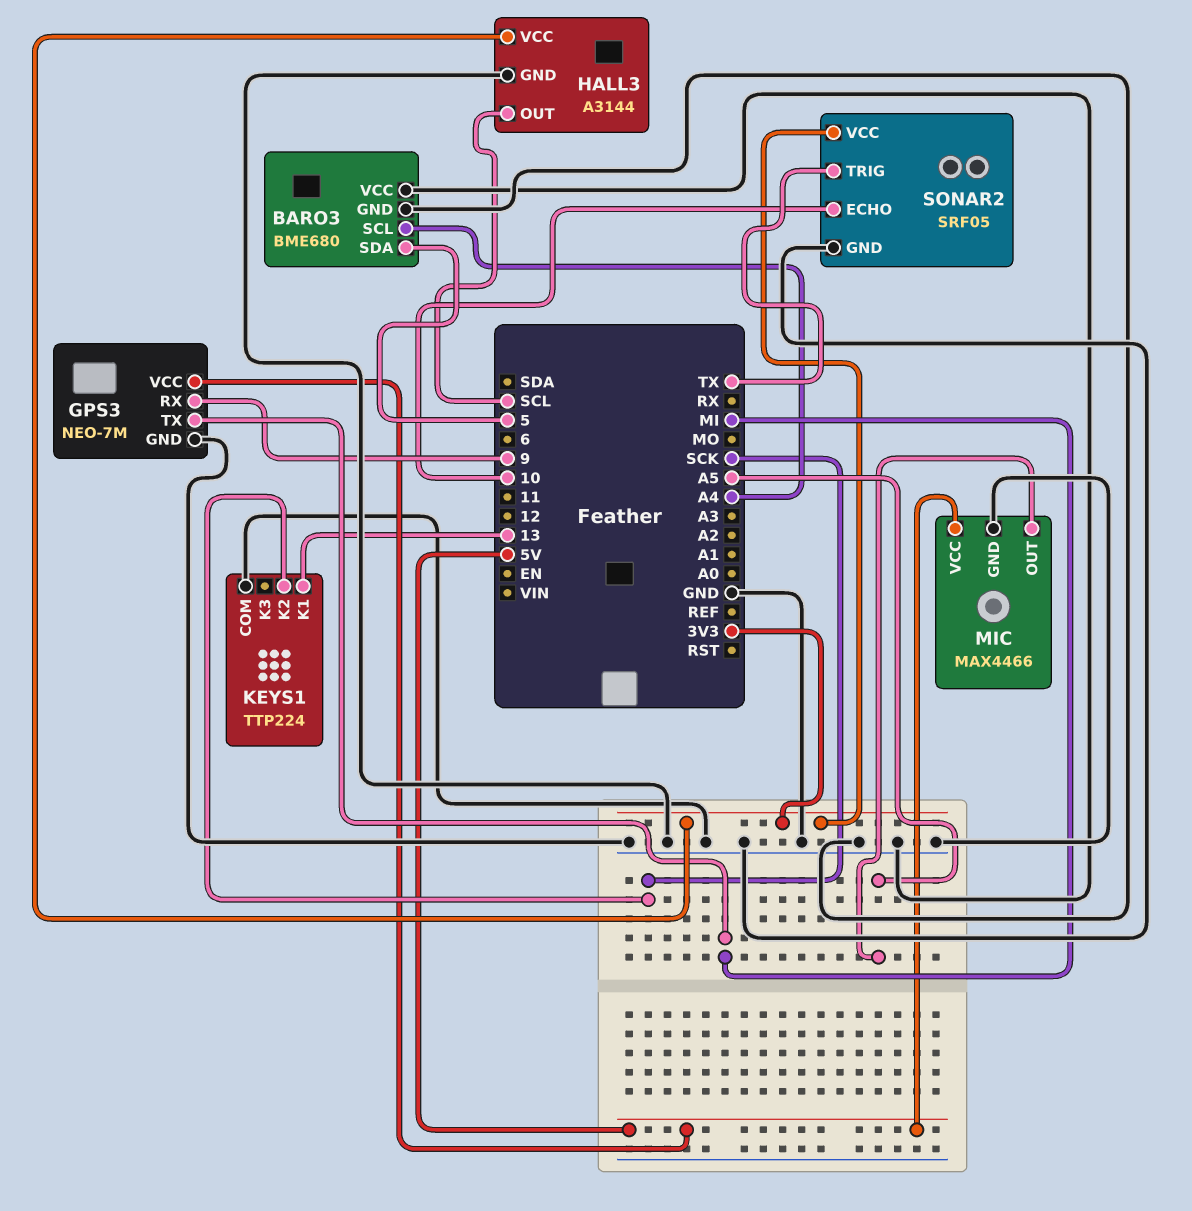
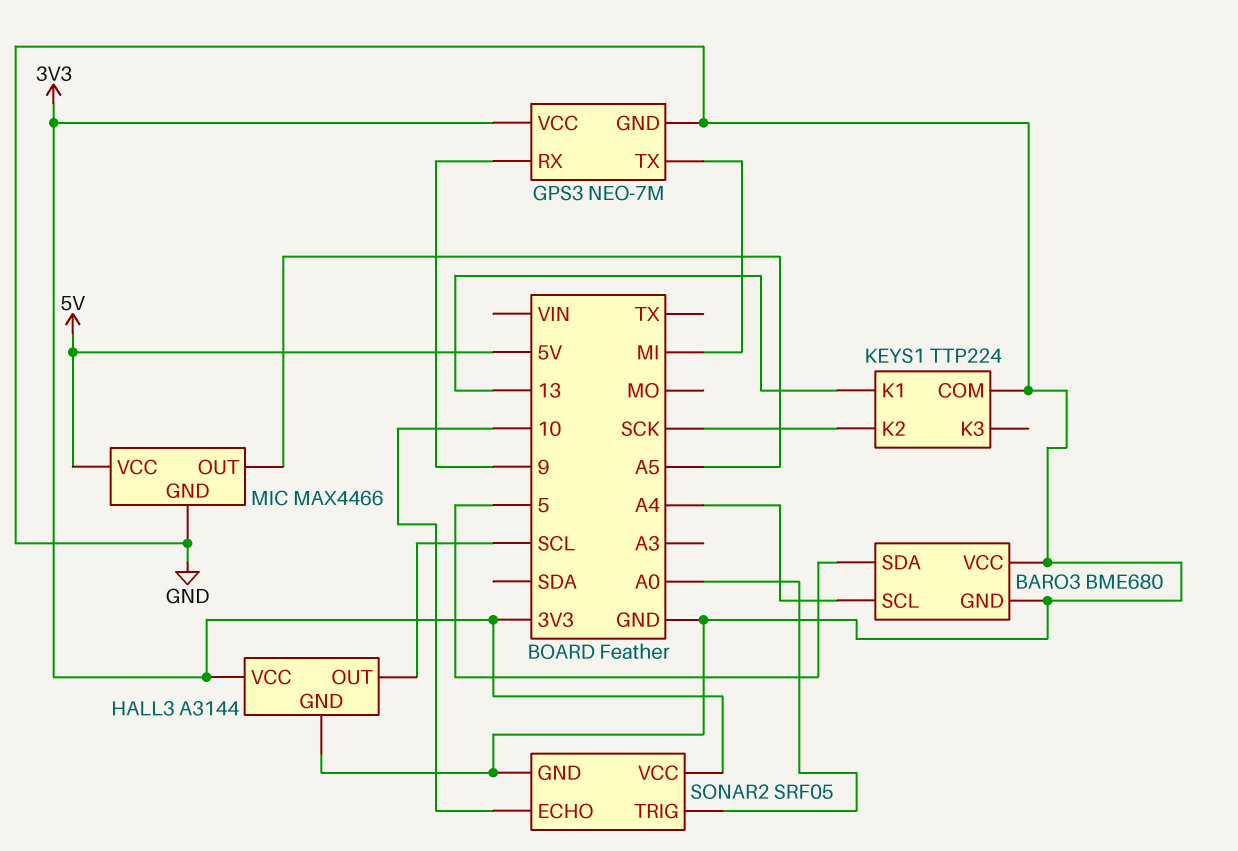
GPS3 pin VCC: 5V -> 3V3
SONAR2 pin TRIG: TX -> A0

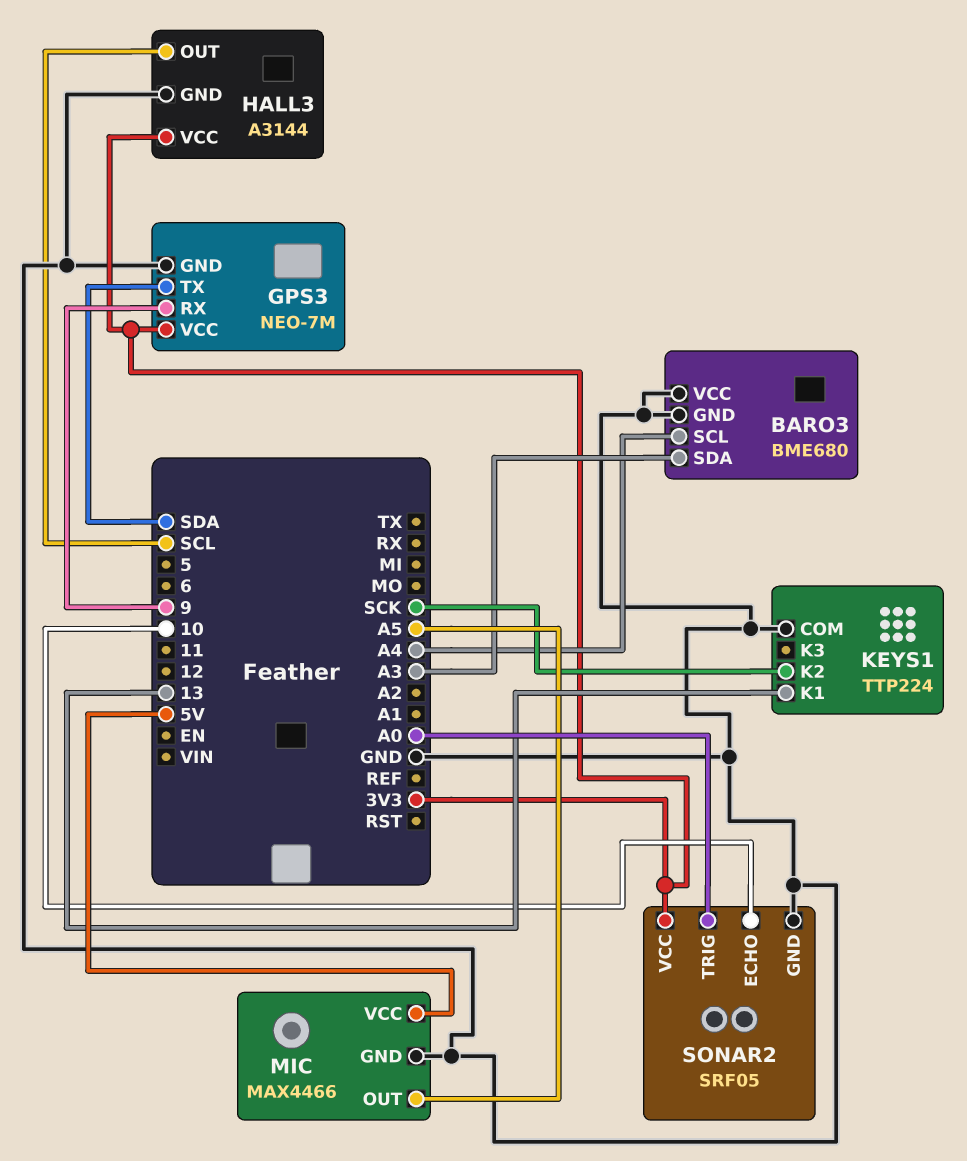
BARO3 pin SDA: 5 -> A3
GPS3 pin TX: MI -> SDA

